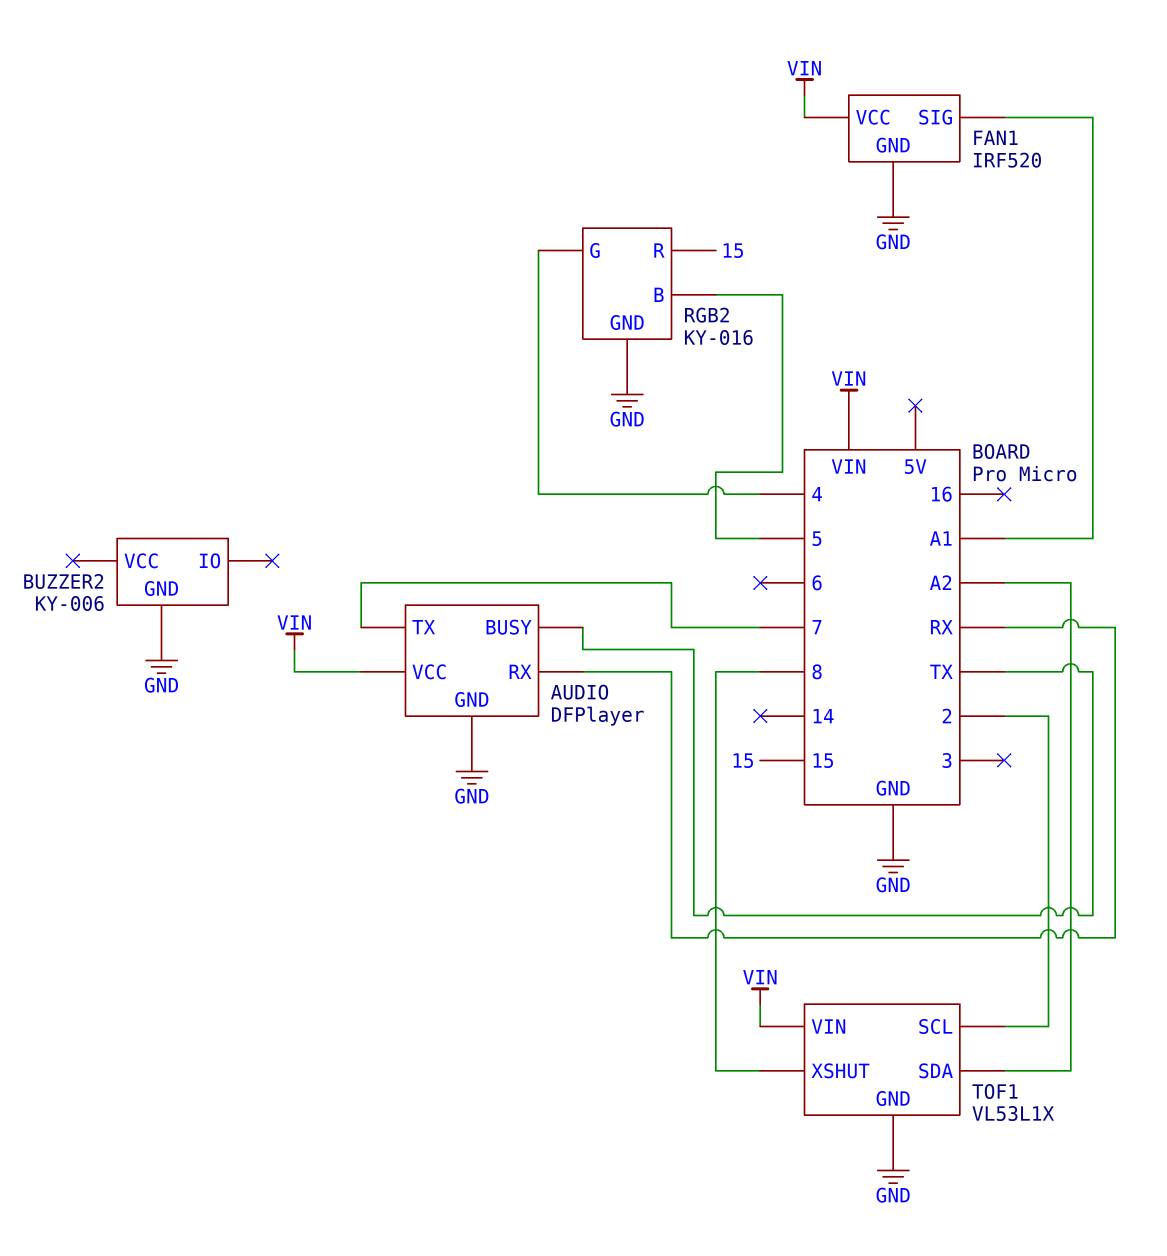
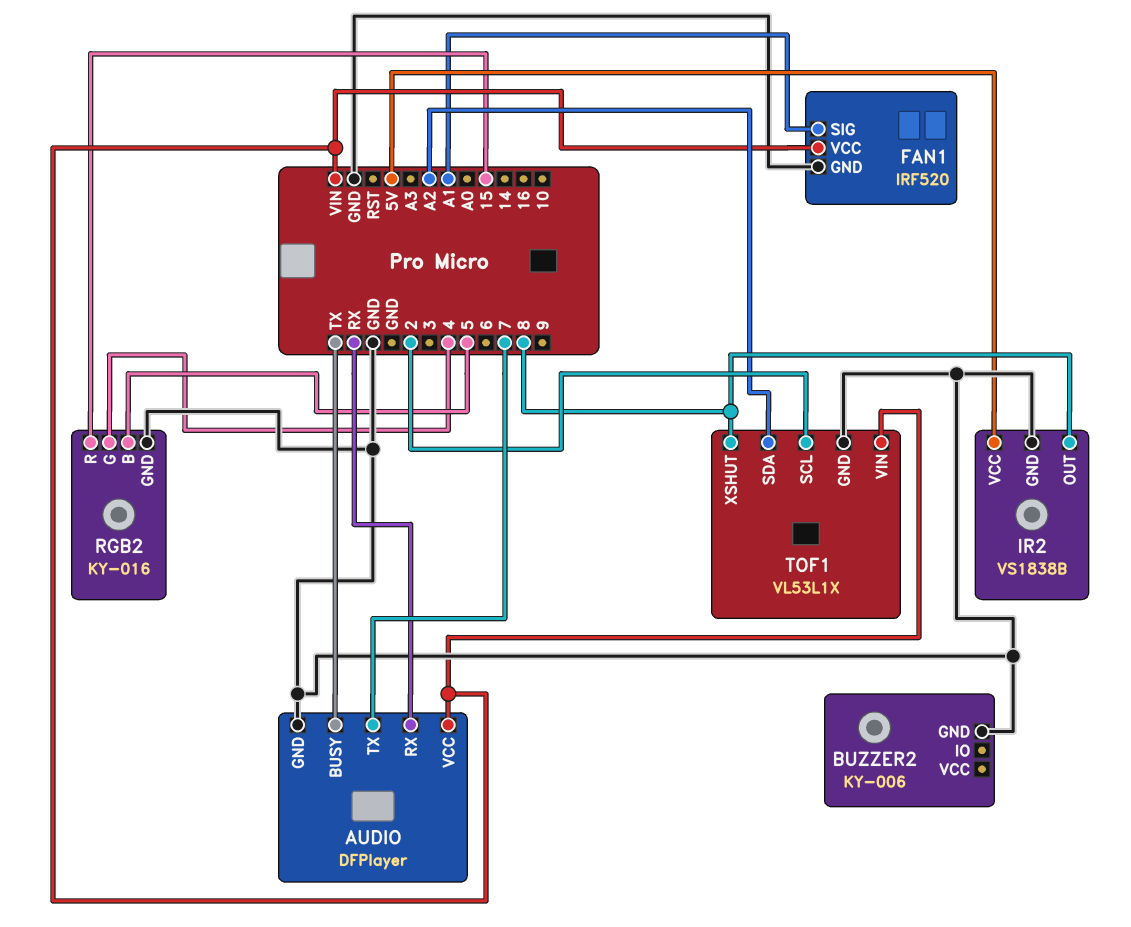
IR2: none -> VS1838B
IR2 pin GND: none -> GND
IR2 pin OUT: none -> 8
IR2 pin VCC: none -> 5V

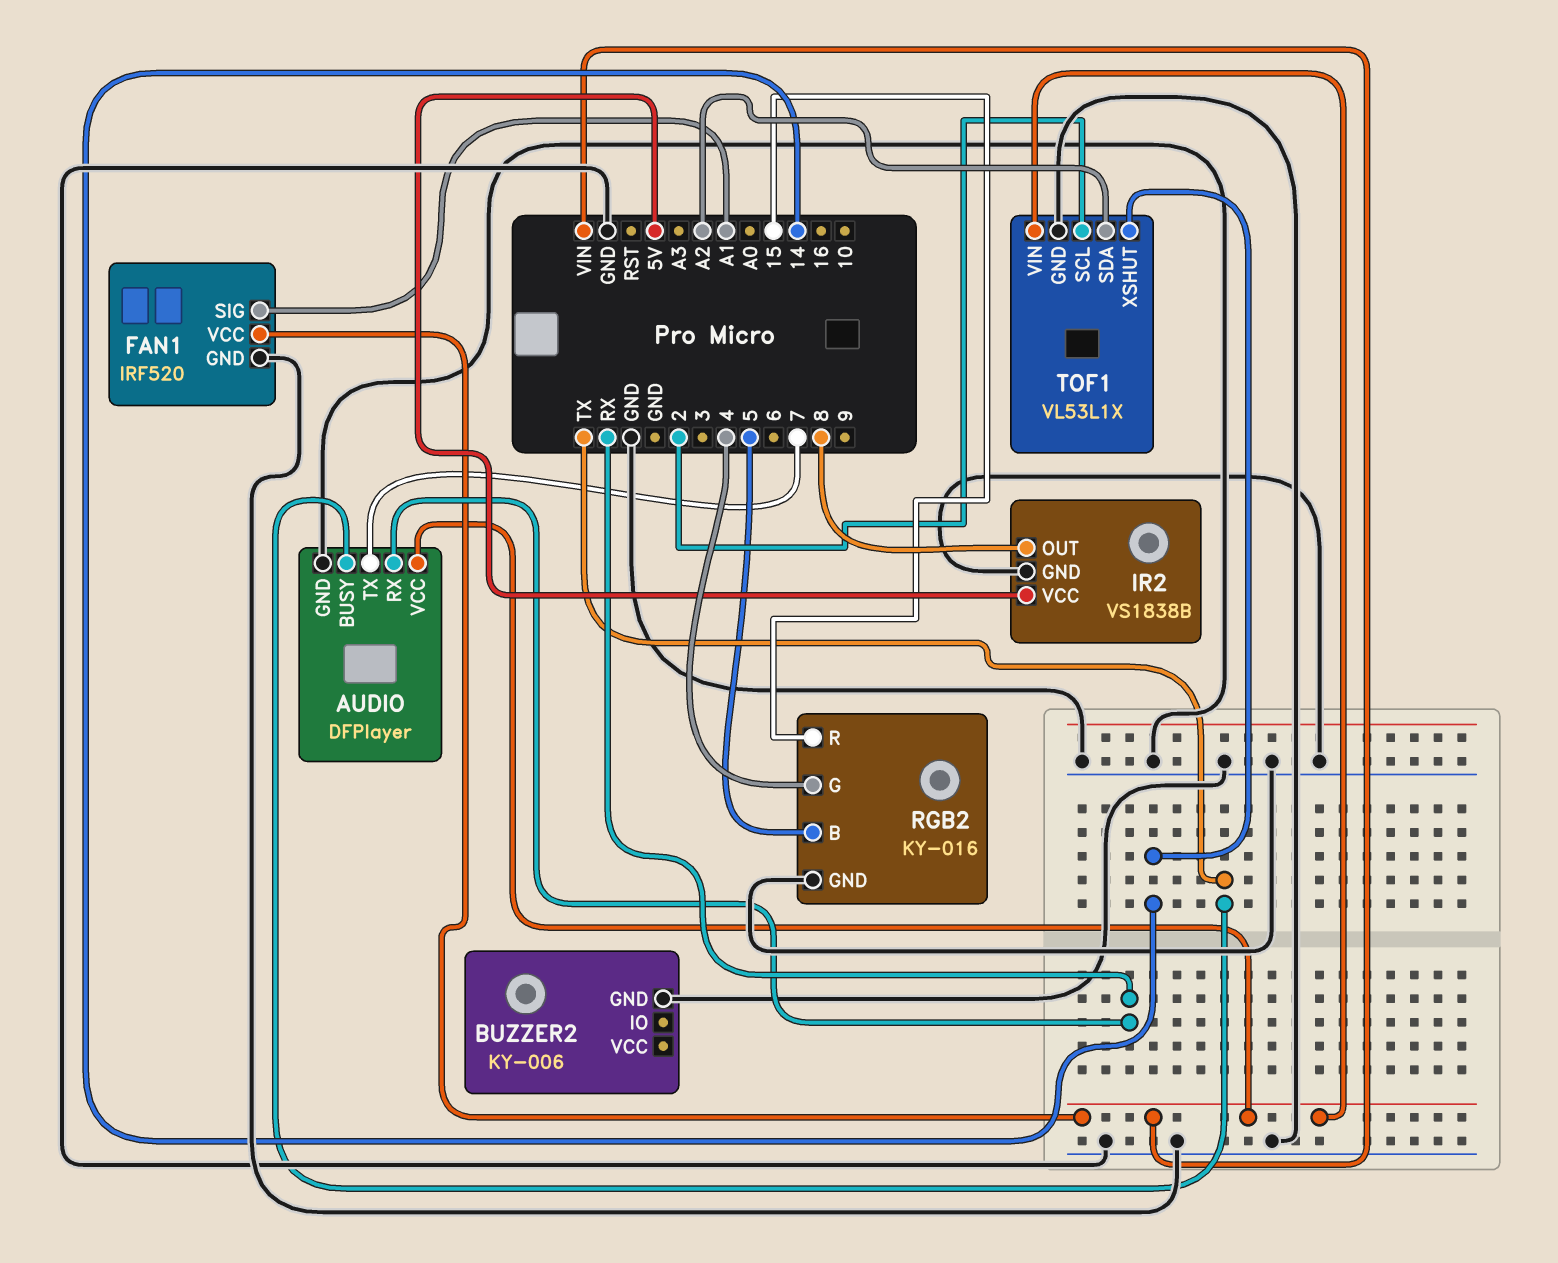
TOF1 pin XSHUT: 8 -> 14

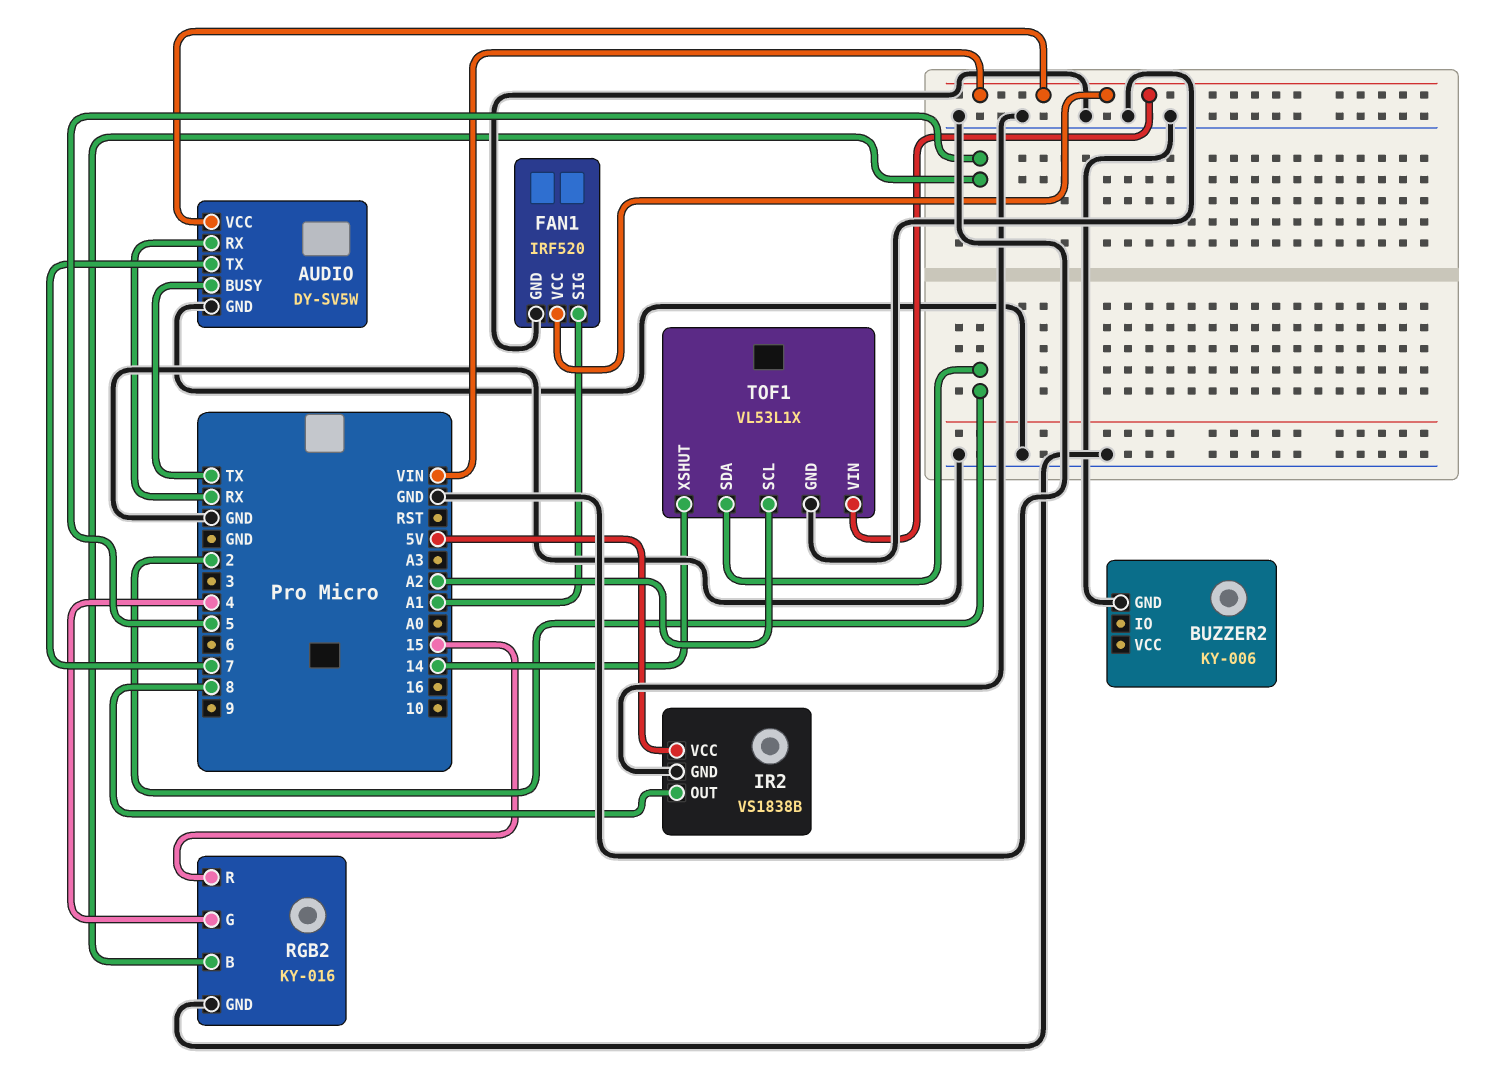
AUDIO: DFPlayer -> DY-SV5W
TOF1 pin SCL: 2 -> A2
TOF1 pin SDA: A2 -> 2

